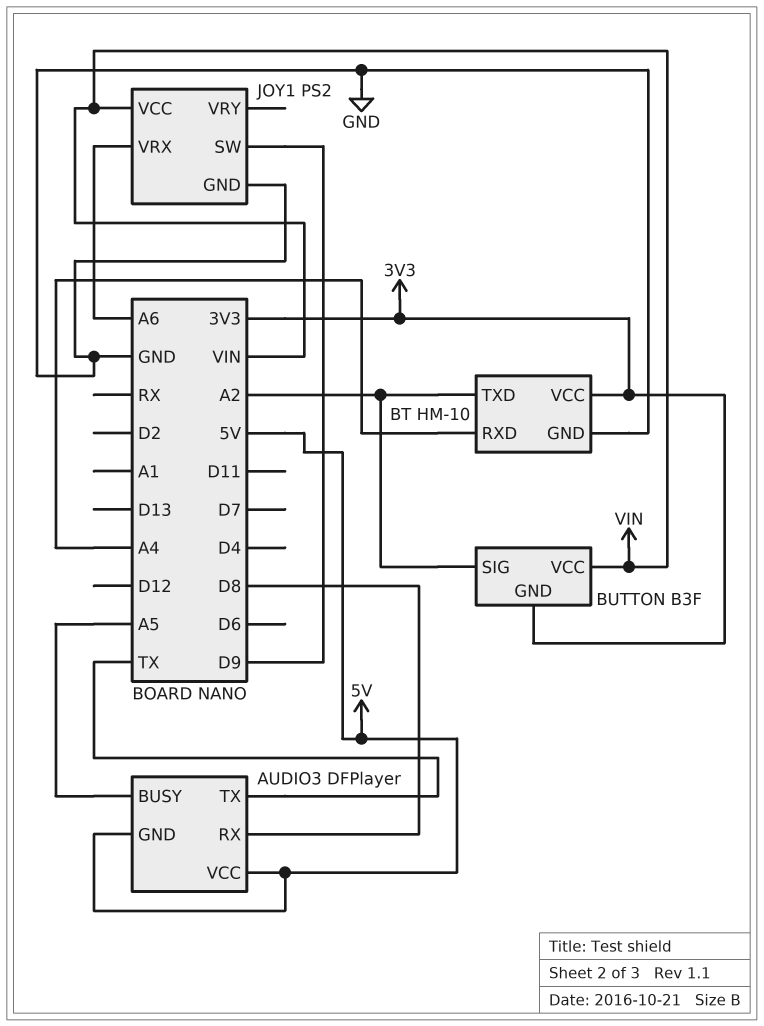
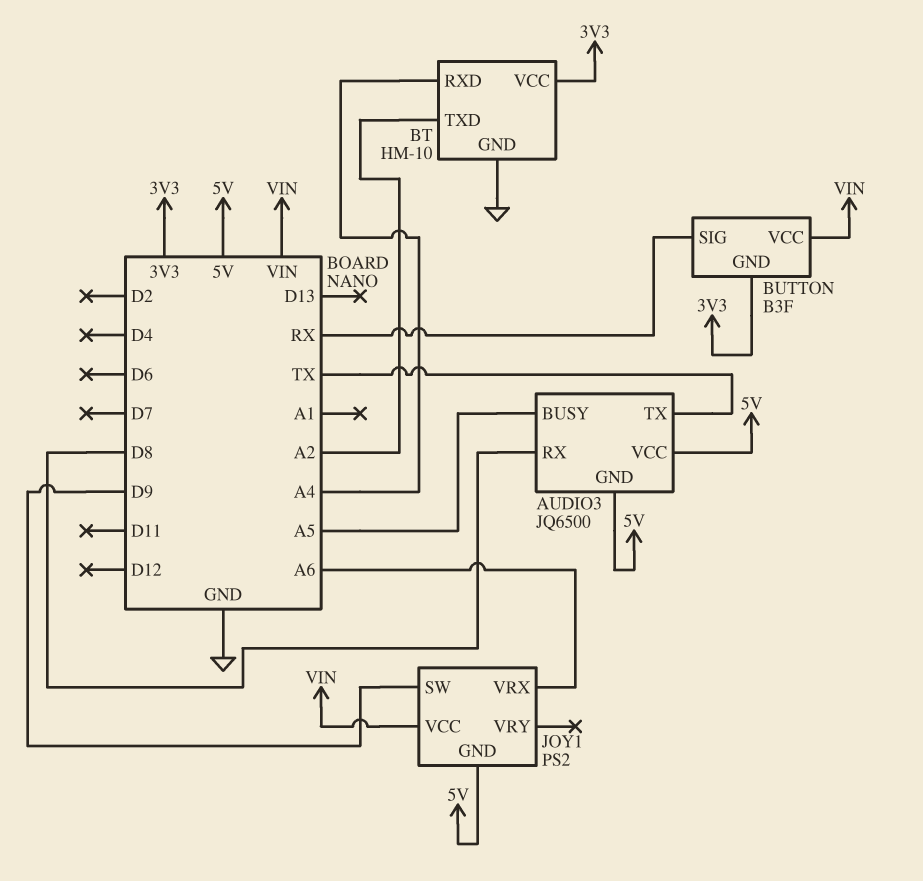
AUDIO3: DFPlayer -> JQ6500
BUTTON pin SIG: A2 -> RX
JOY1 pin GND: GND -> 5V

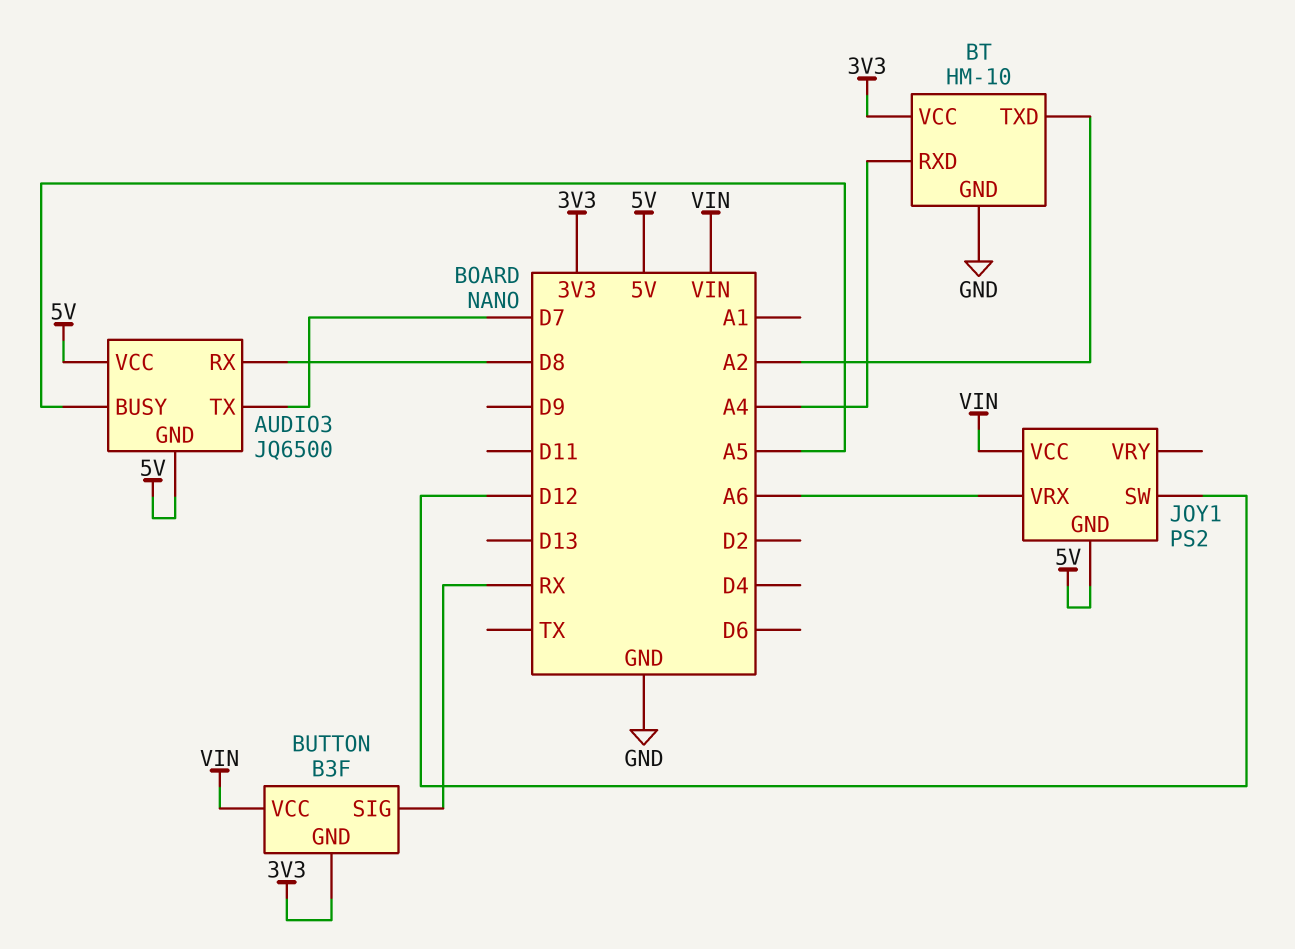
AUDIO3 pin TX: TX -> D7
JOY1 pin SW: D9 -> D12

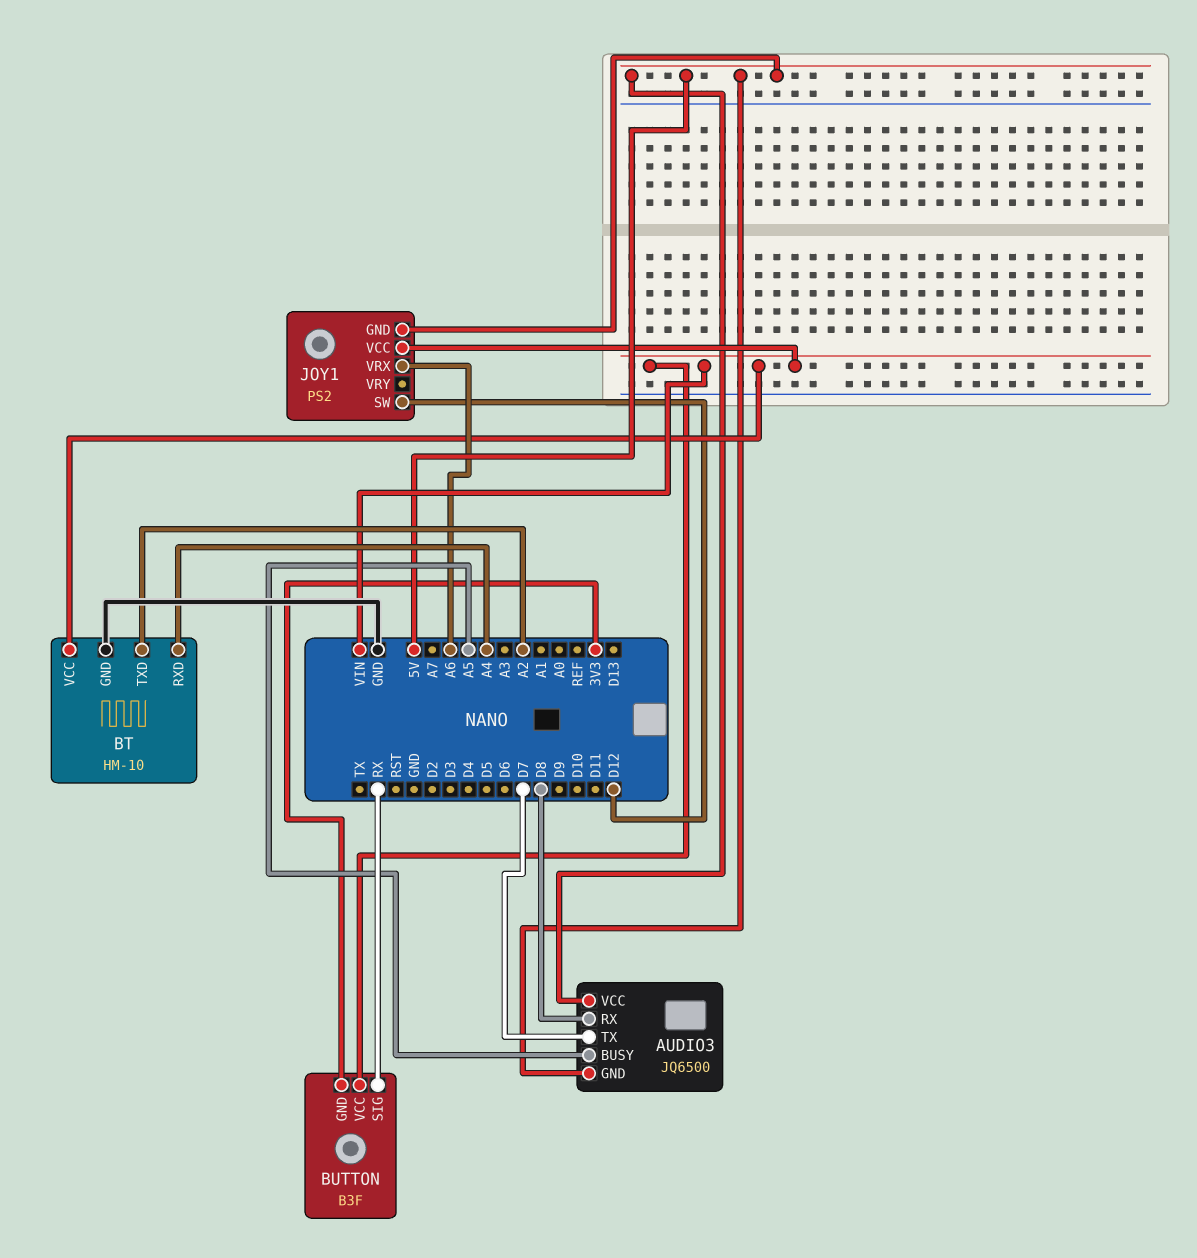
BT pin VCC: 3V3 -> VIN

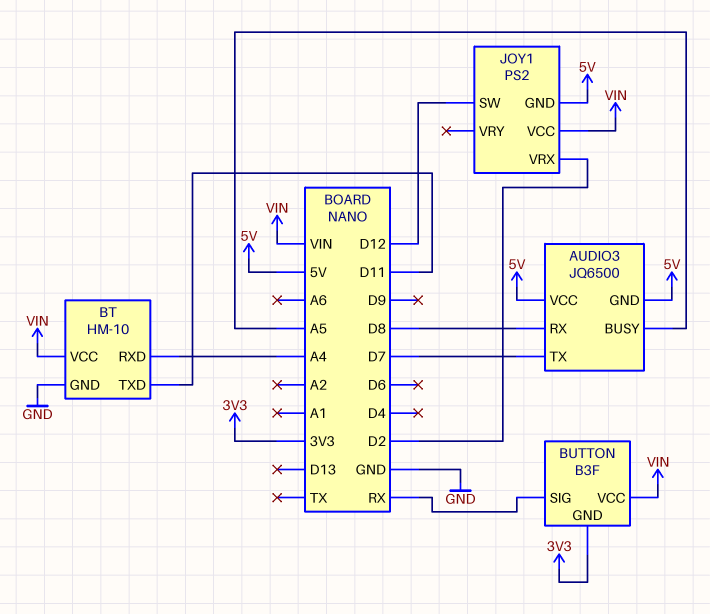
BT pin TXD: A2 -> D11
JOY1 pin VRX: A6 -> D2

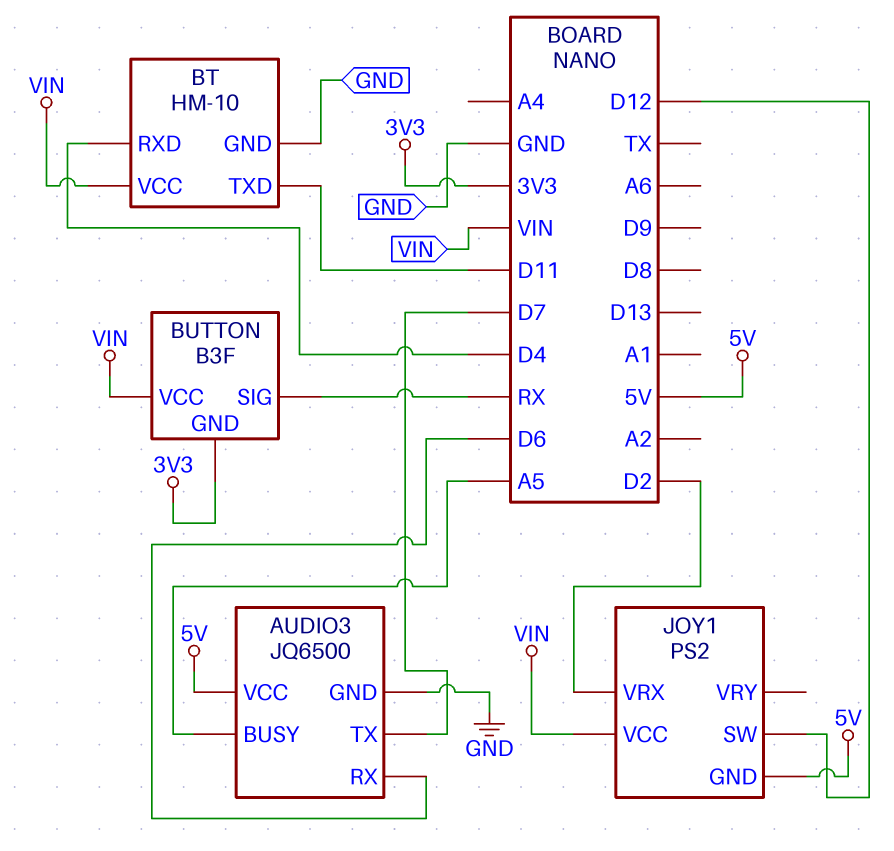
AUDIO3 pin GND: 5V -> GND
AUDIO3 pin RX: D8 -> D6
BT pin RXD: A4 -> D4

